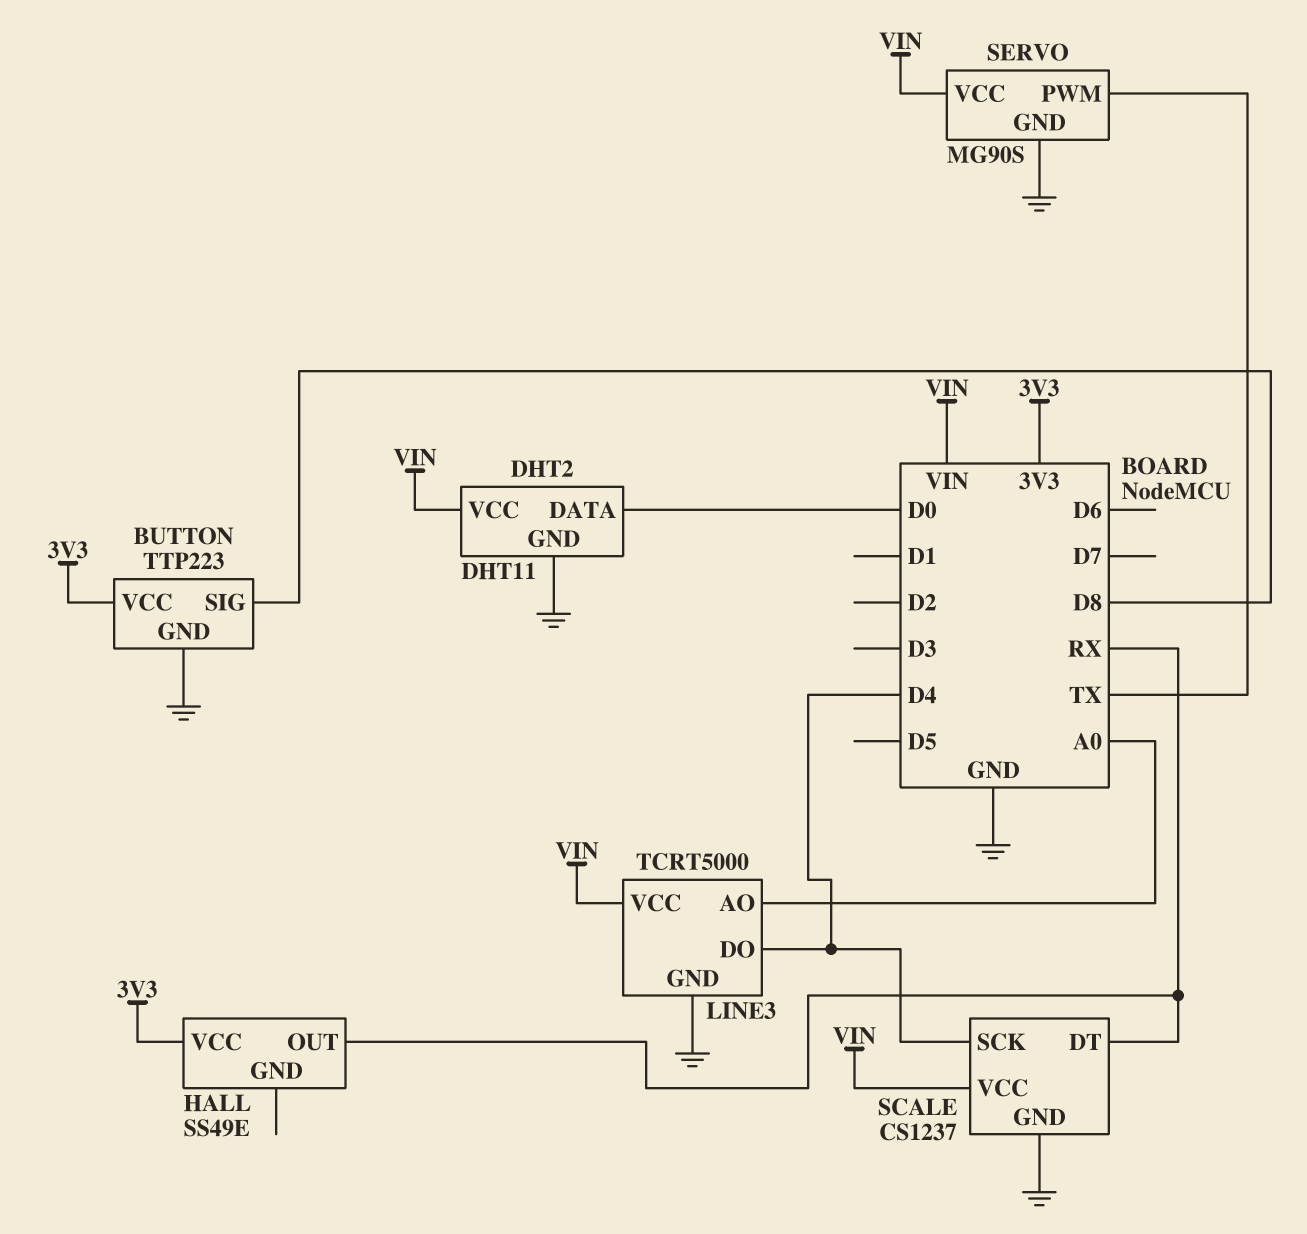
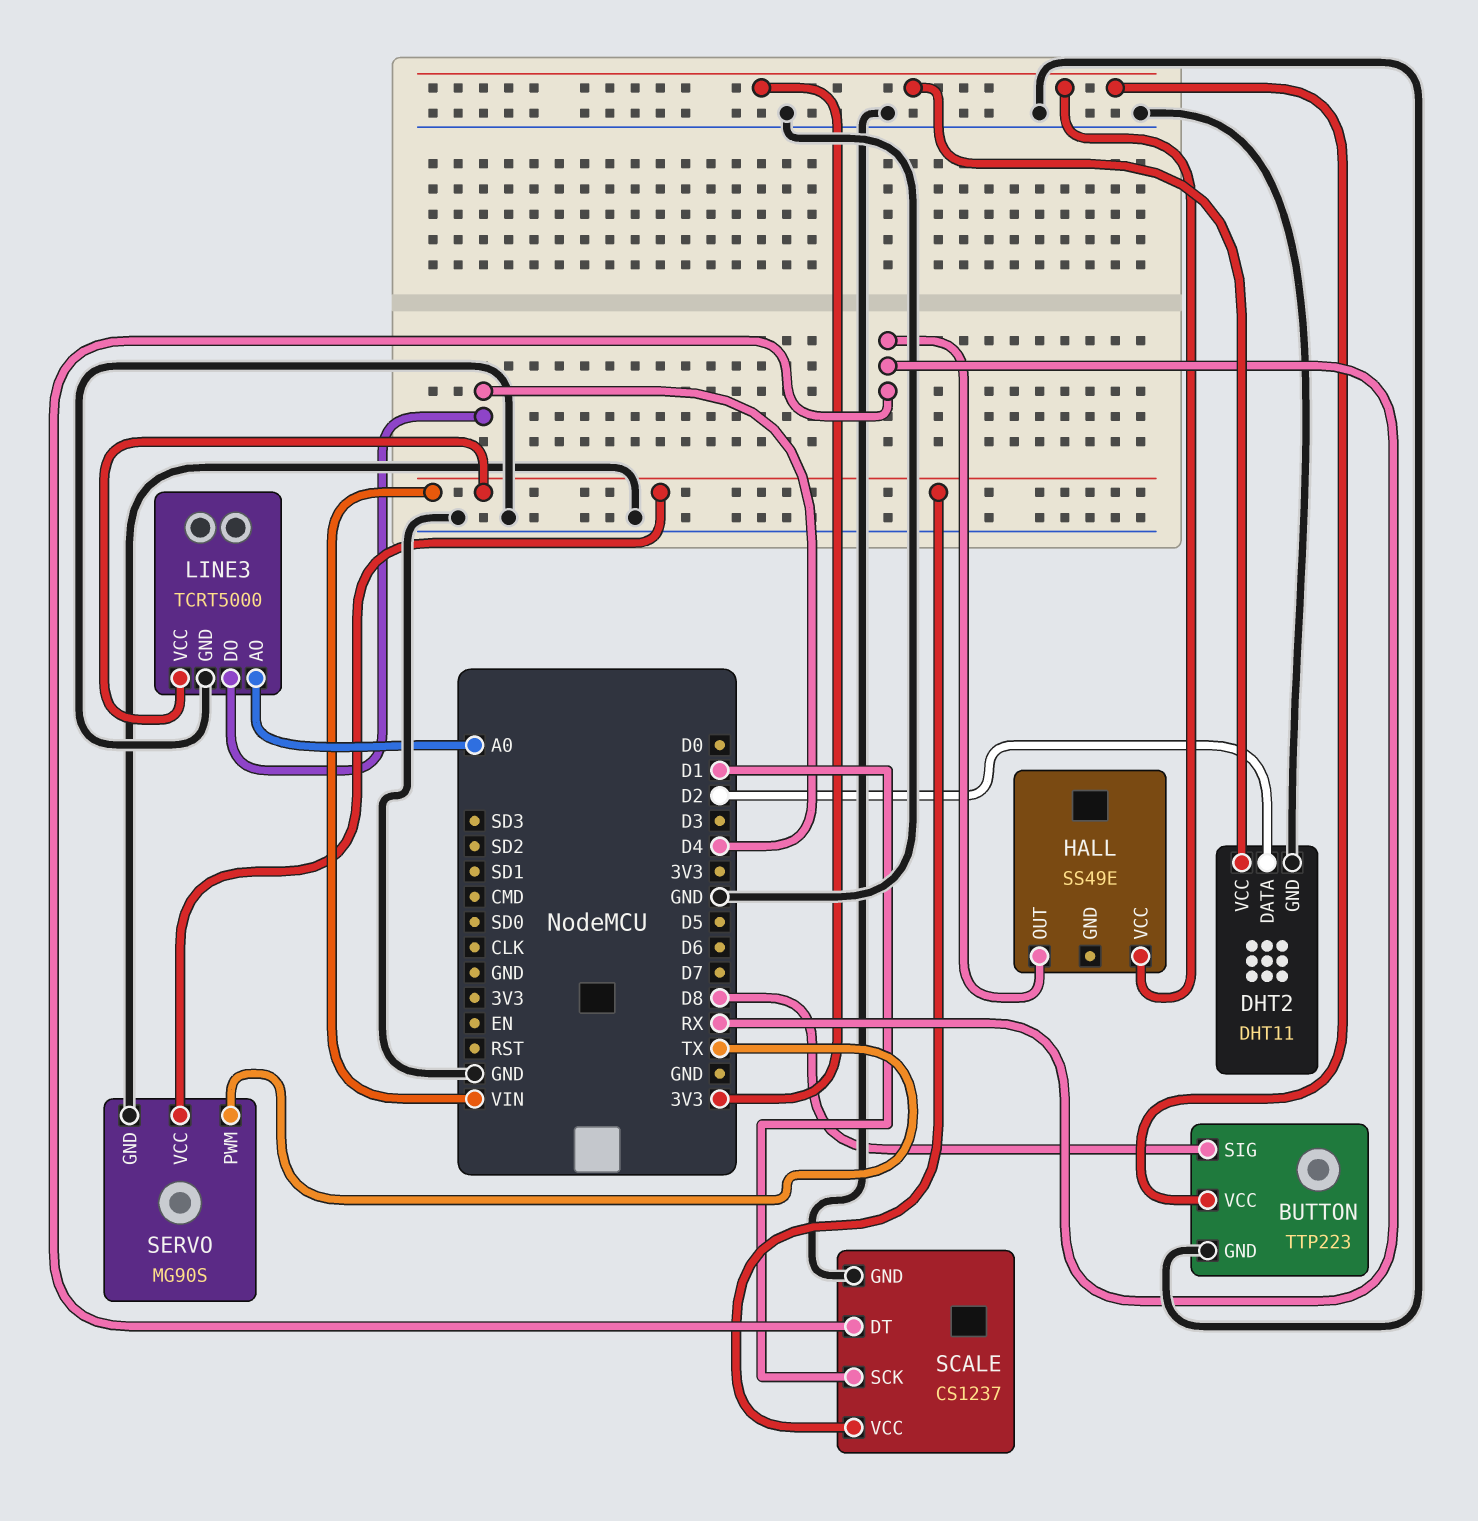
DHT2 pin DATA: D0 -> D2
DHT2 pin VCC: VIN -> 3V3
SCALE pin SCK: D4 -> D1

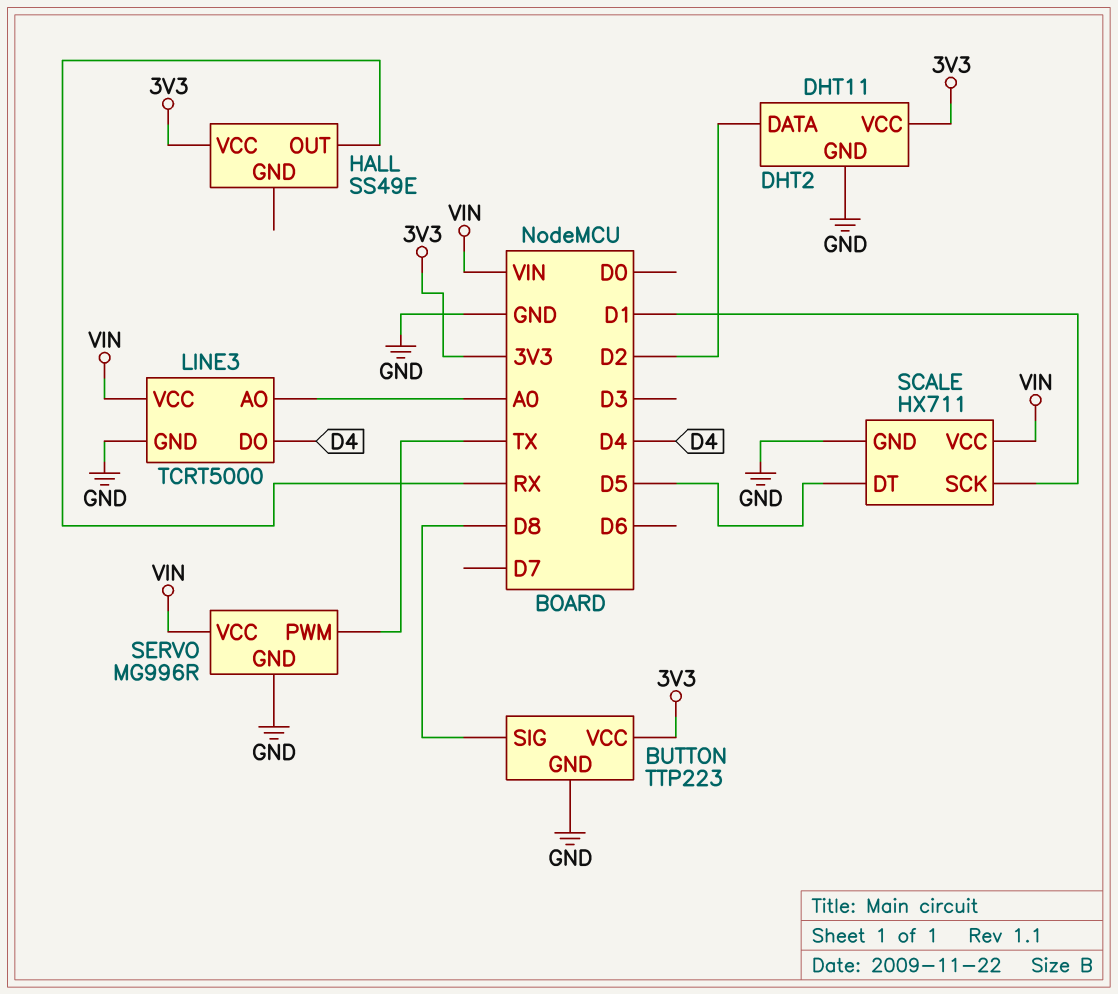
SCALE: CS1237 -> HX711
SCALE pin DT: RX -> D5
SERVO: MG90S -> MG996R

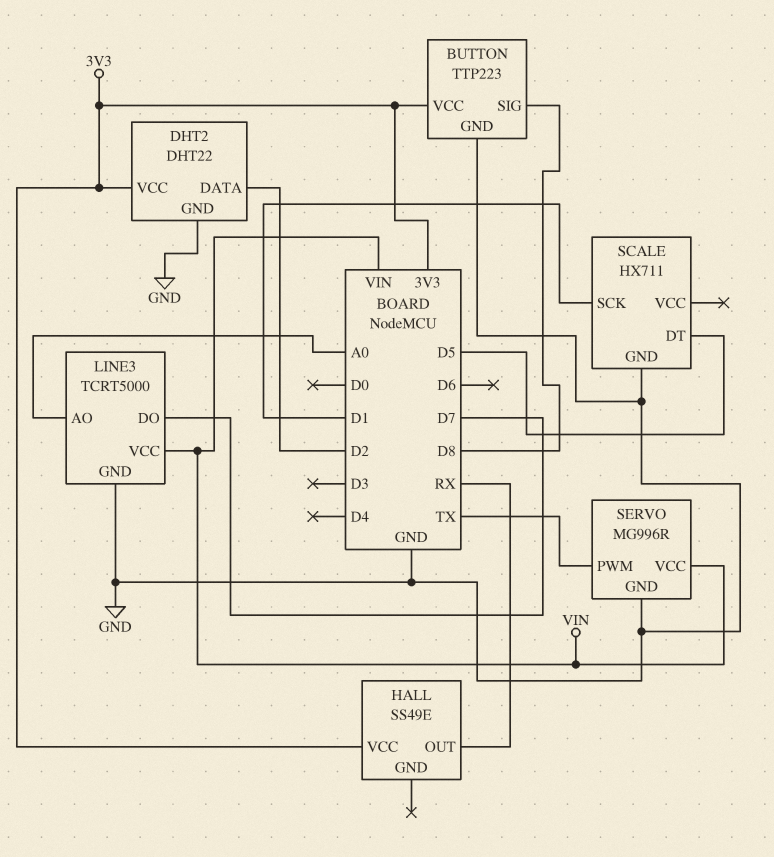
DHT2: DHT11 -> DHT22
LINE3 pin DO: D4 -> D7
SCALE pin VCC: VIN -> none

